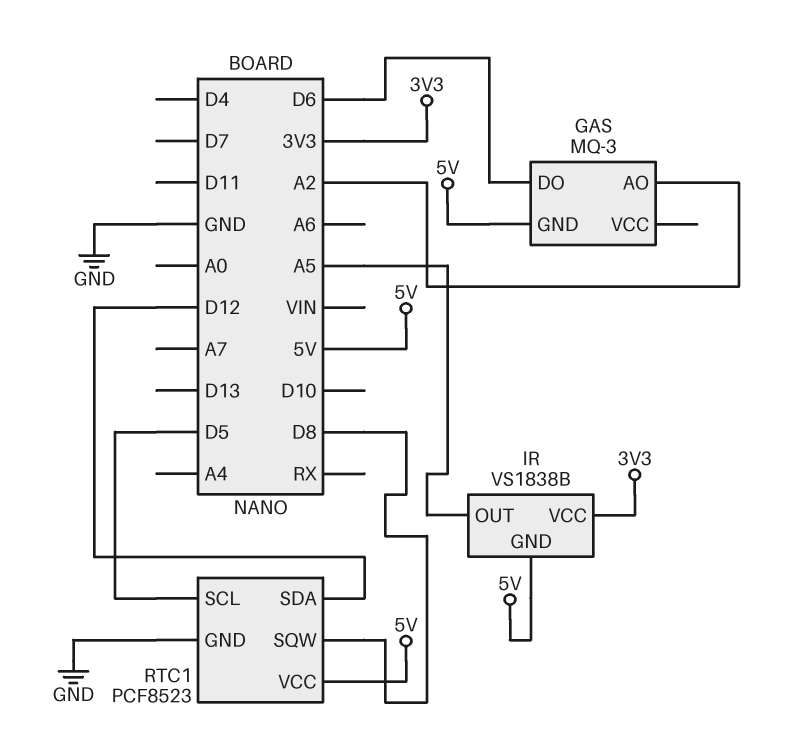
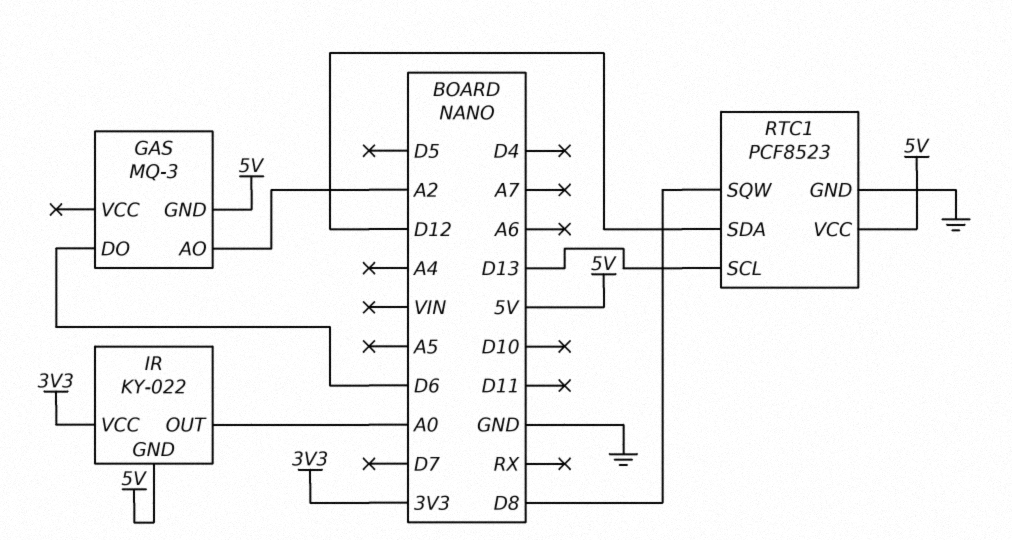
IR: VS1838B -> KY-022
IR pin OUT: A5 -> A0
RTC1 pin SCL: D5 -> D13

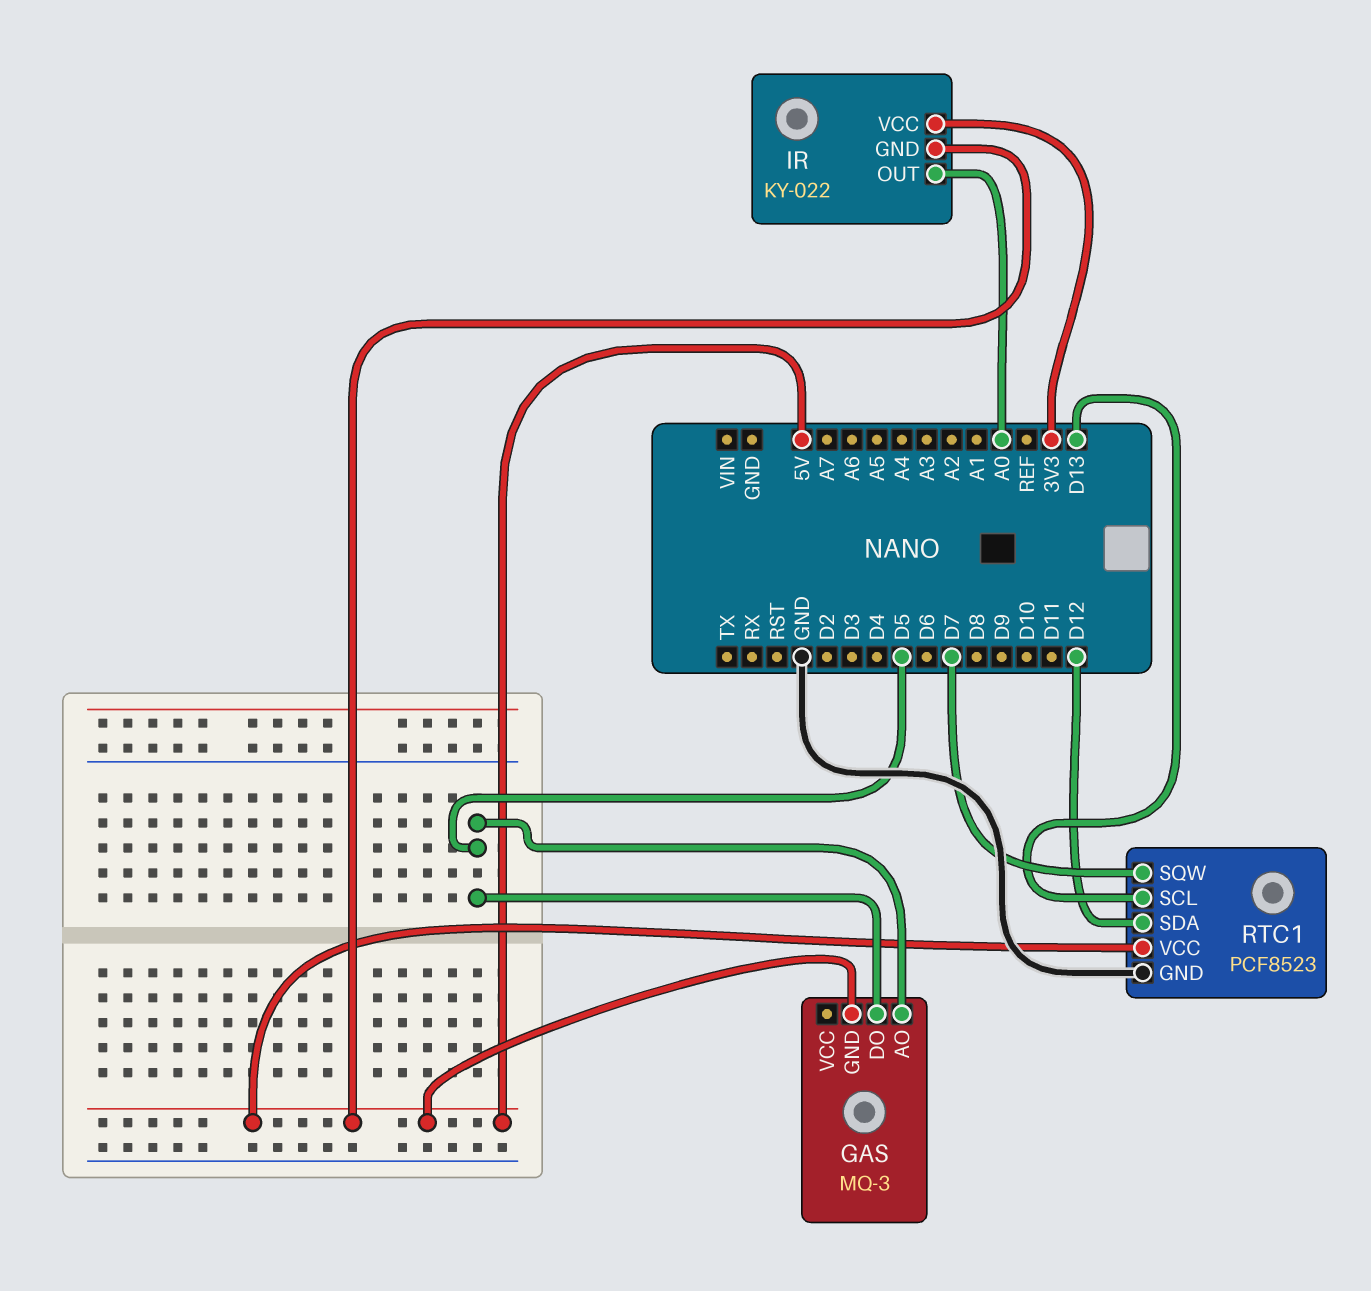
GAS pin AO: A2 -> D5
GAS pin DO: D6 -> D5
RTC1 pin SQW: D8 -> D7

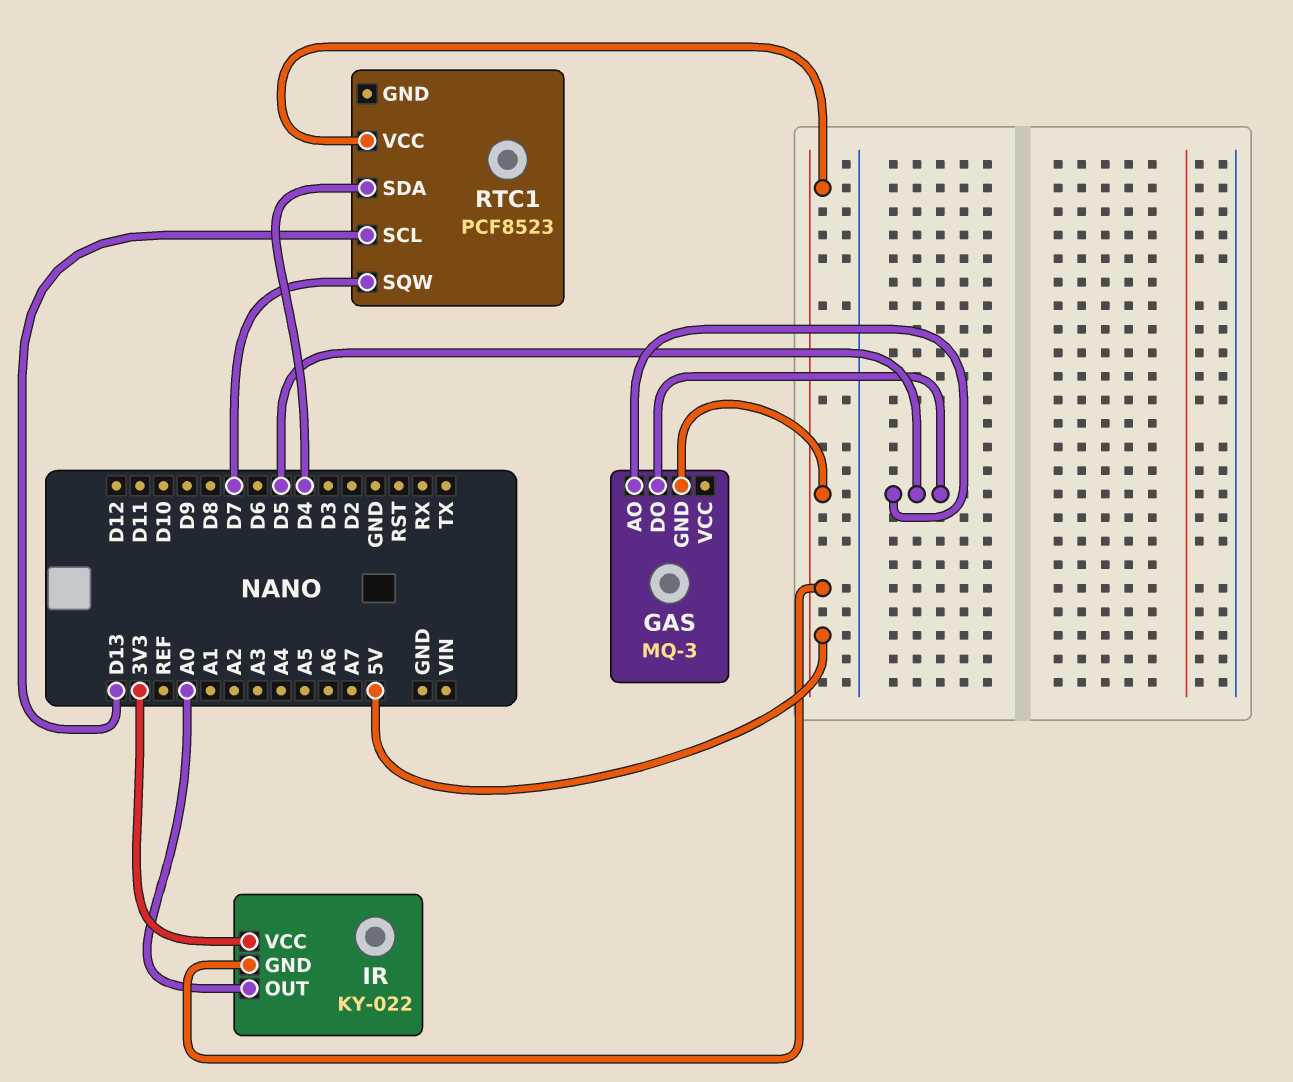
RTC1 pin GND: GND -> none
RTC1 pin SDA: D12 -> D4

